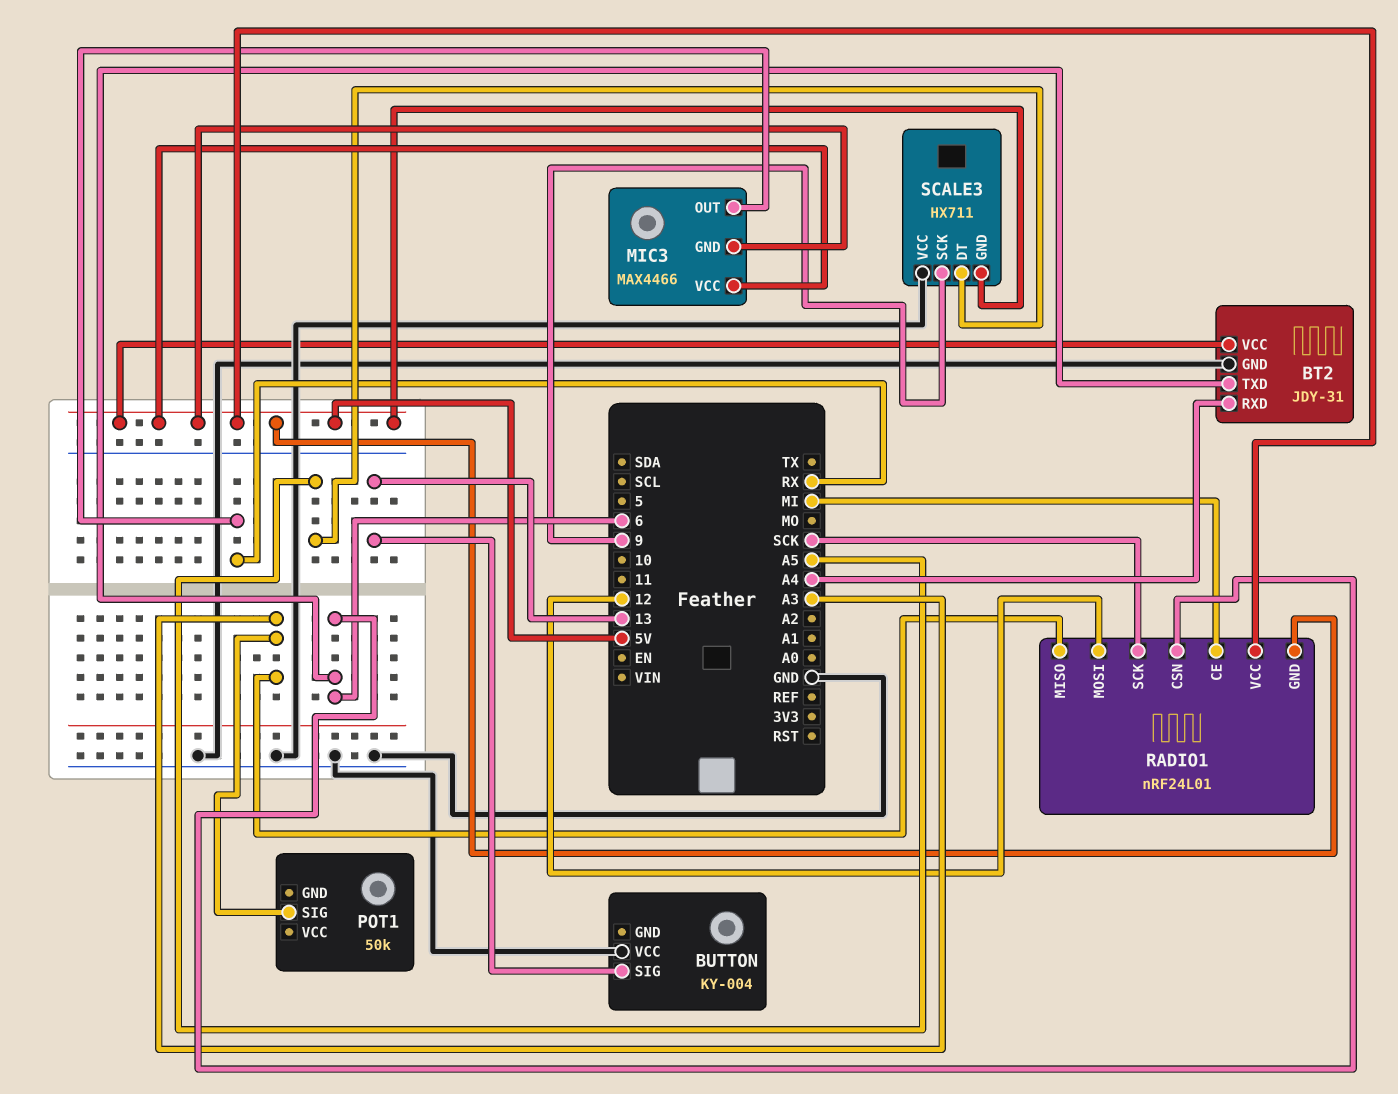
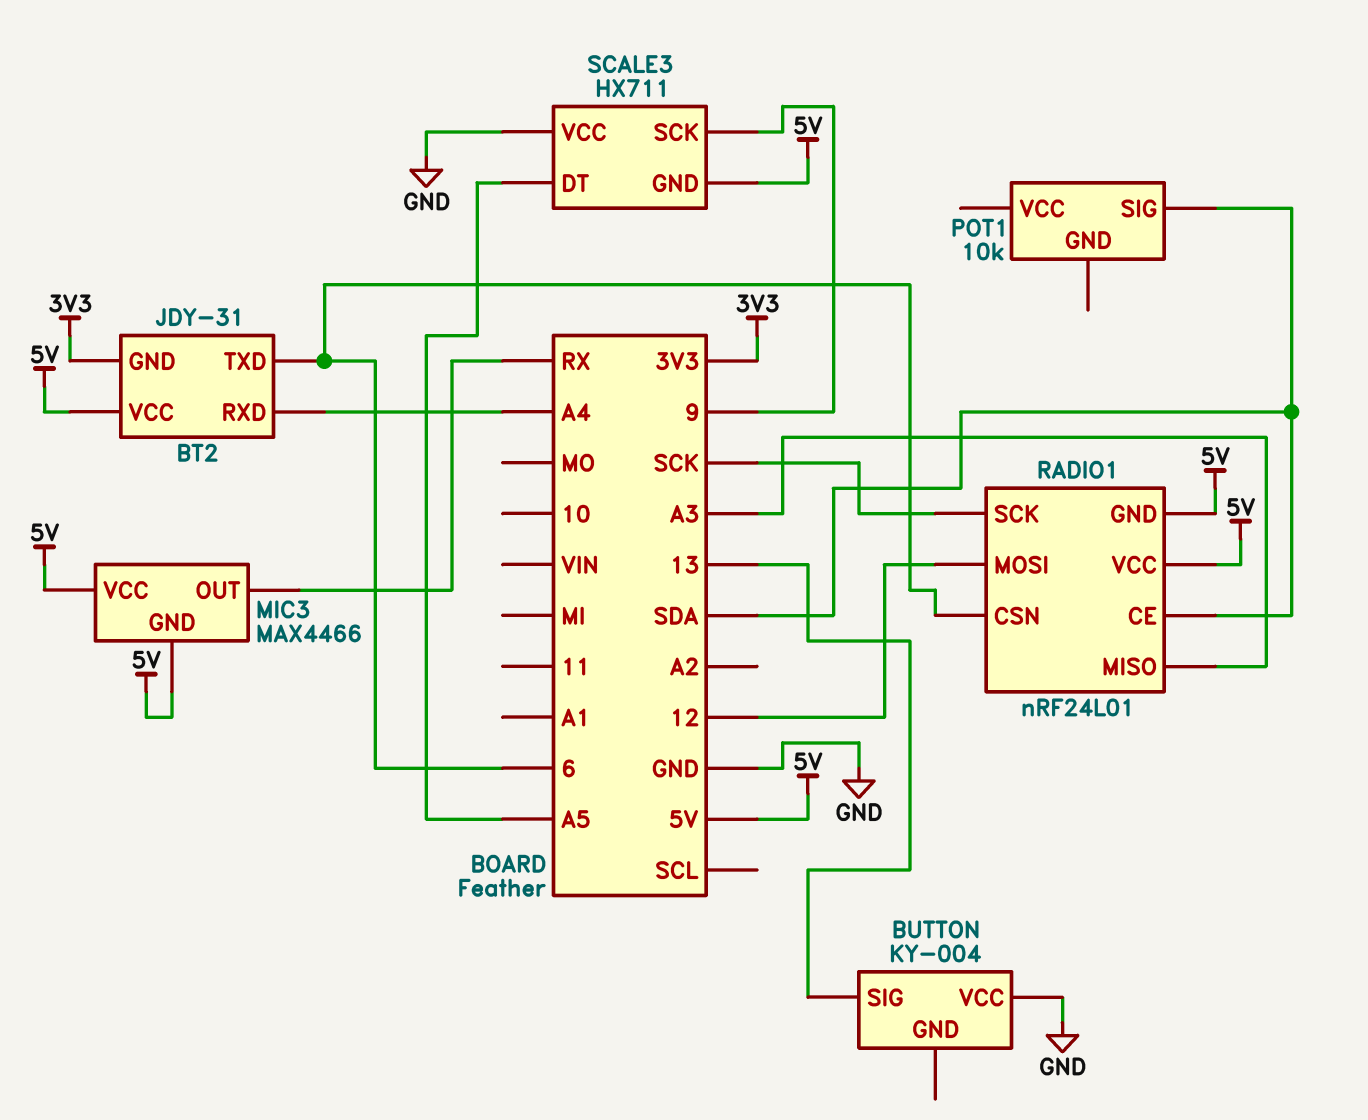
BT2 pin GND: GND -> 3V3
POT1: 50k -> 10k
POT1 pin SIG: A3 -> SDA
RADIO1 pin CE: MI -> SDA

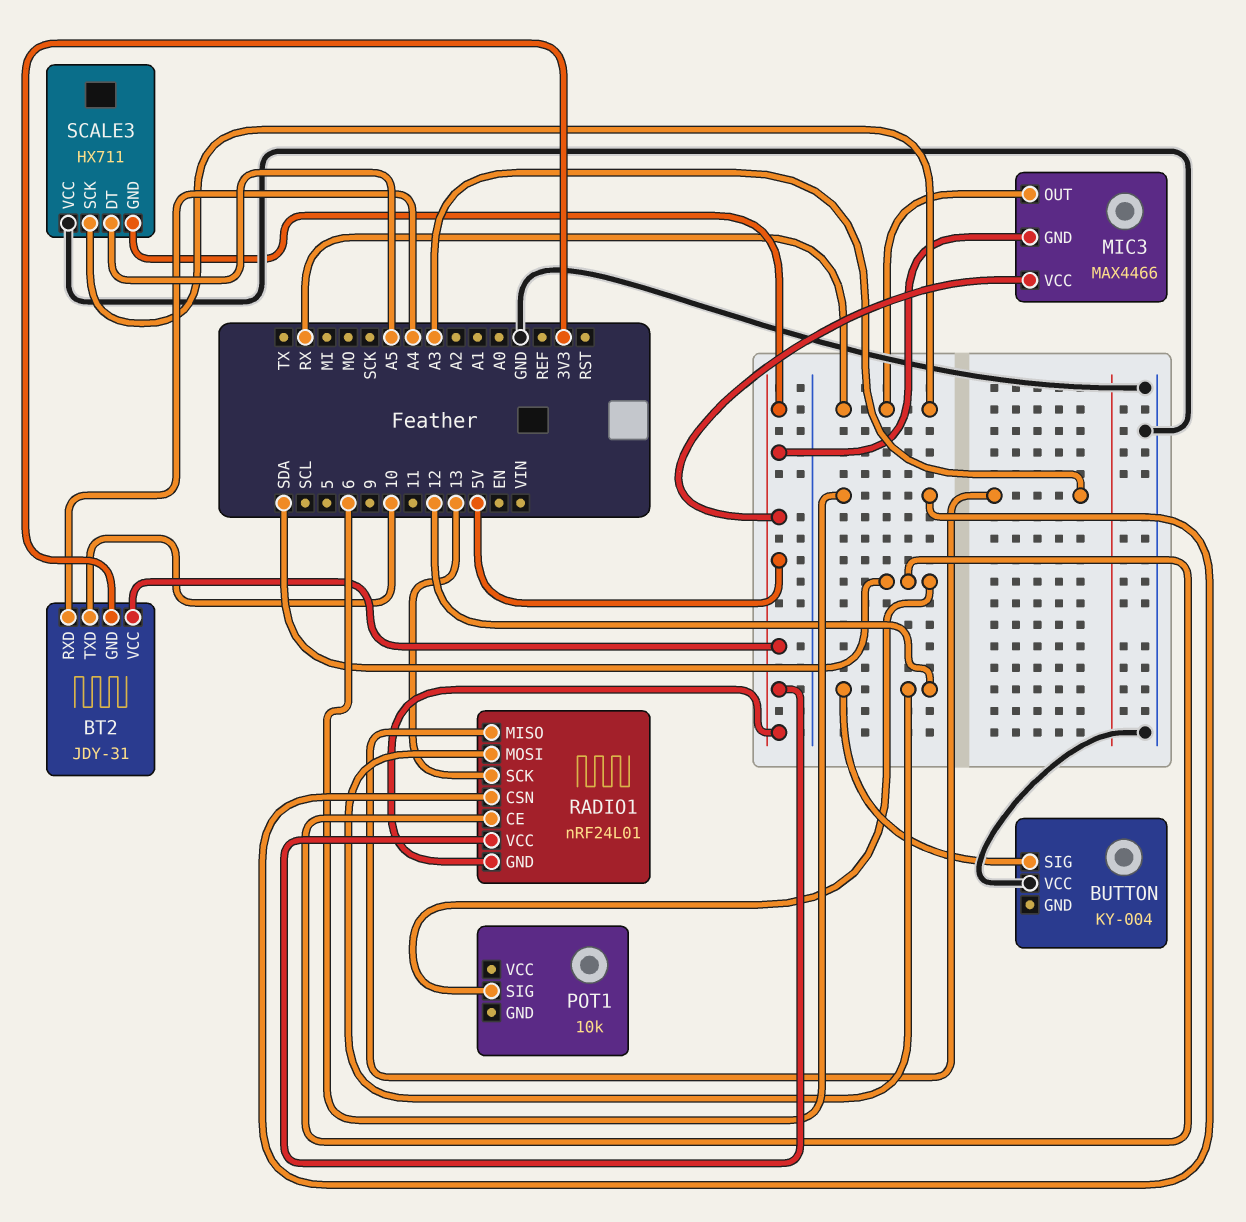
BT2 pin TXD: 6 -> 10
BUTTON pin SIG: 13 -> 12
RADIO1 pin SCK: SCK -> 13
SCALE3 pin SCK: 9 -> RX

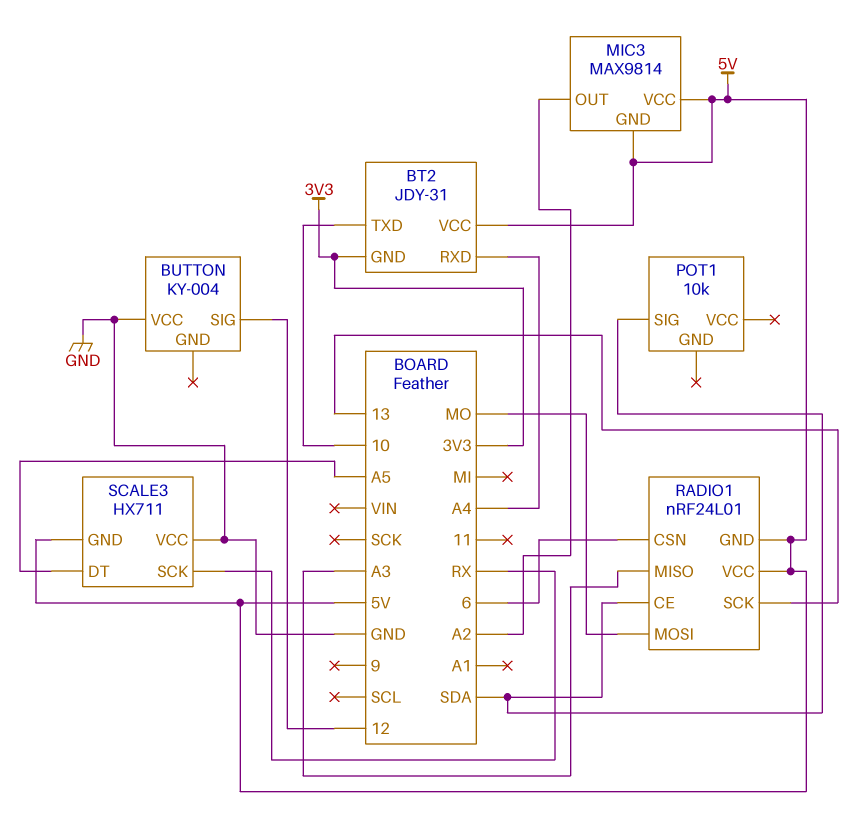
MIC3: MAX4466 -> MAX9814
MIC3 pin OUT: RX -> A2
RADIO1 pin MOSI: 12 -> MO

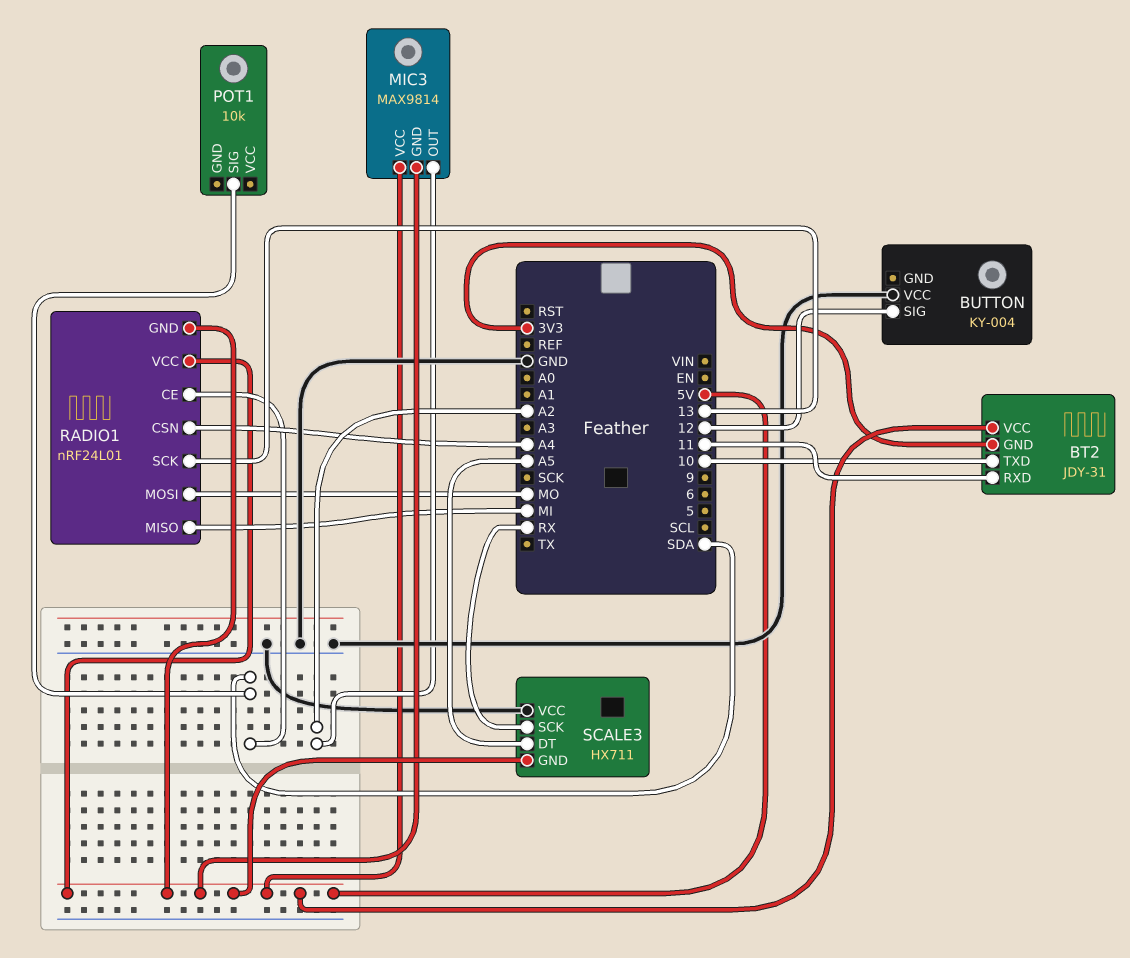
BT2 pin RXD: A4 -> 11
RADIO1 pin CSN: 6 -> A4
RADIO1 pin MISO: A3 -> MI

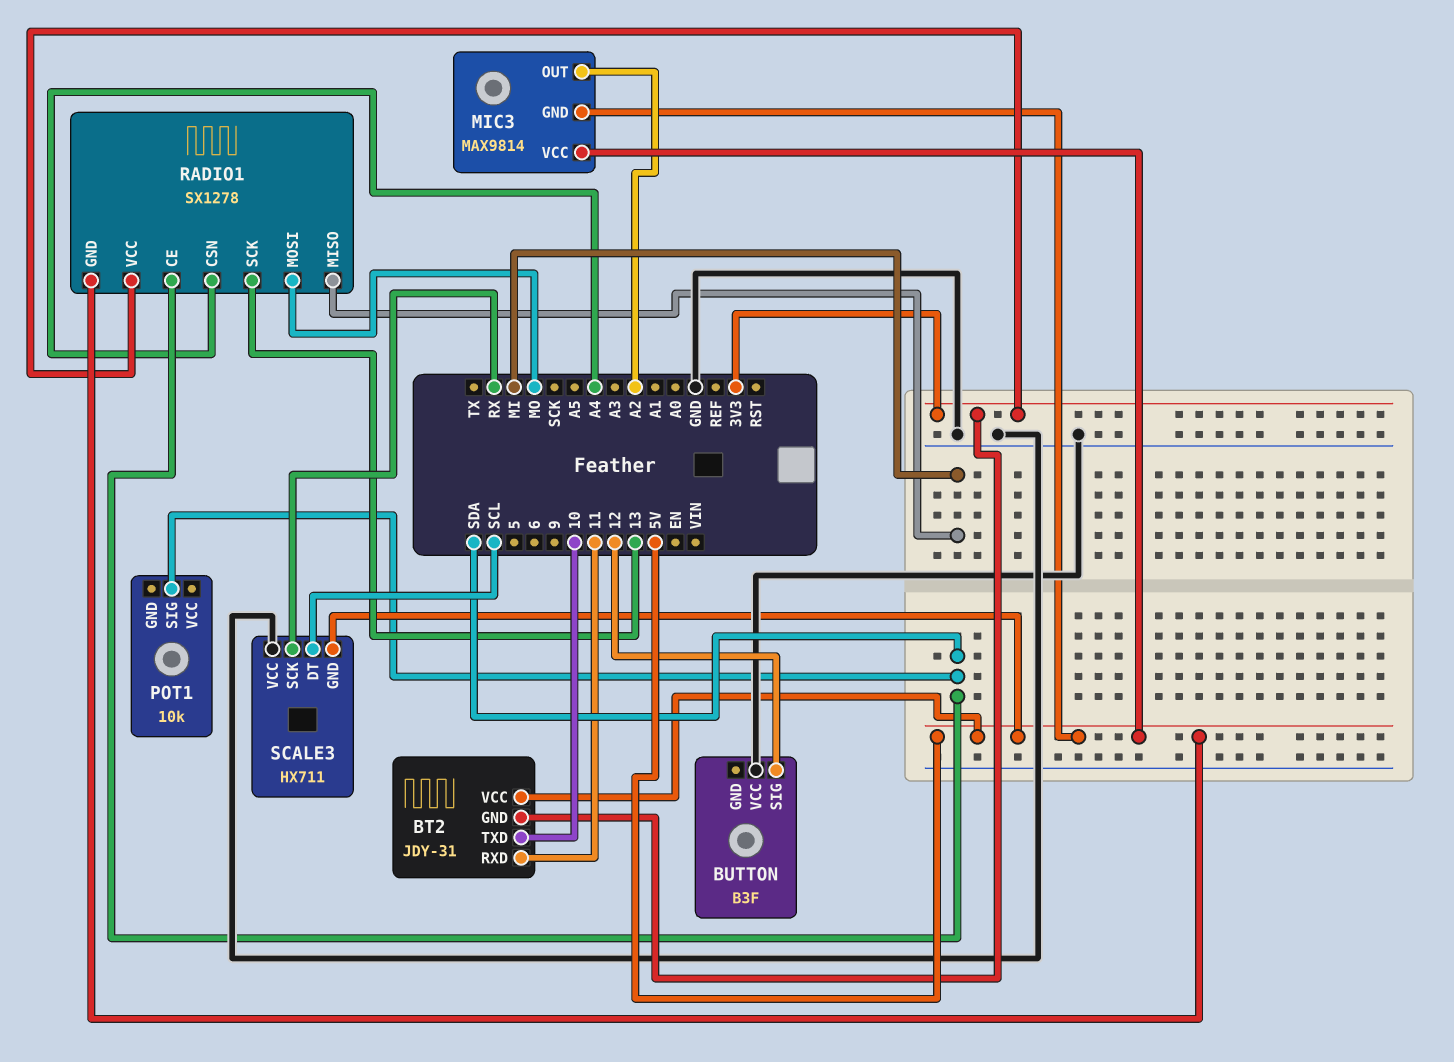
BUTTON: KY-004 -> B3F
RADIO1: nRF24L01 -> SX1278
RADIO1 pin VCC: 5V -> 3V3
SCALE3 pin DT: A5 -> SCL

